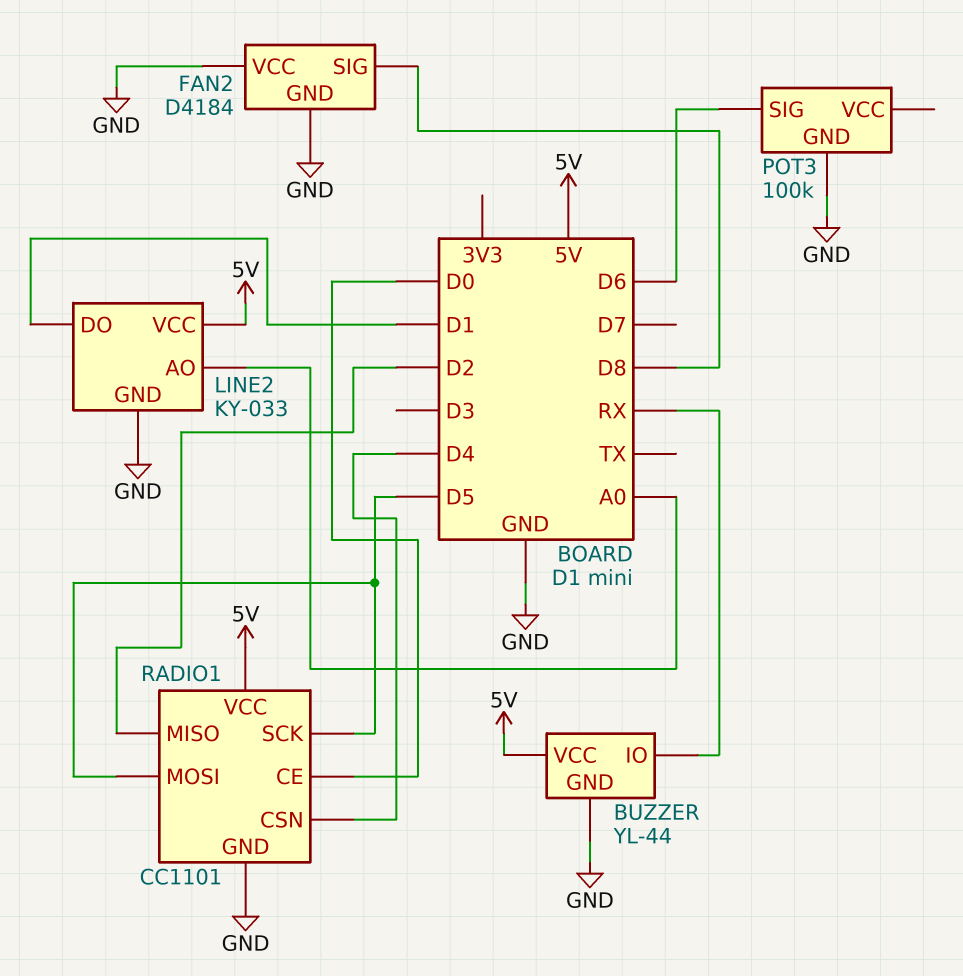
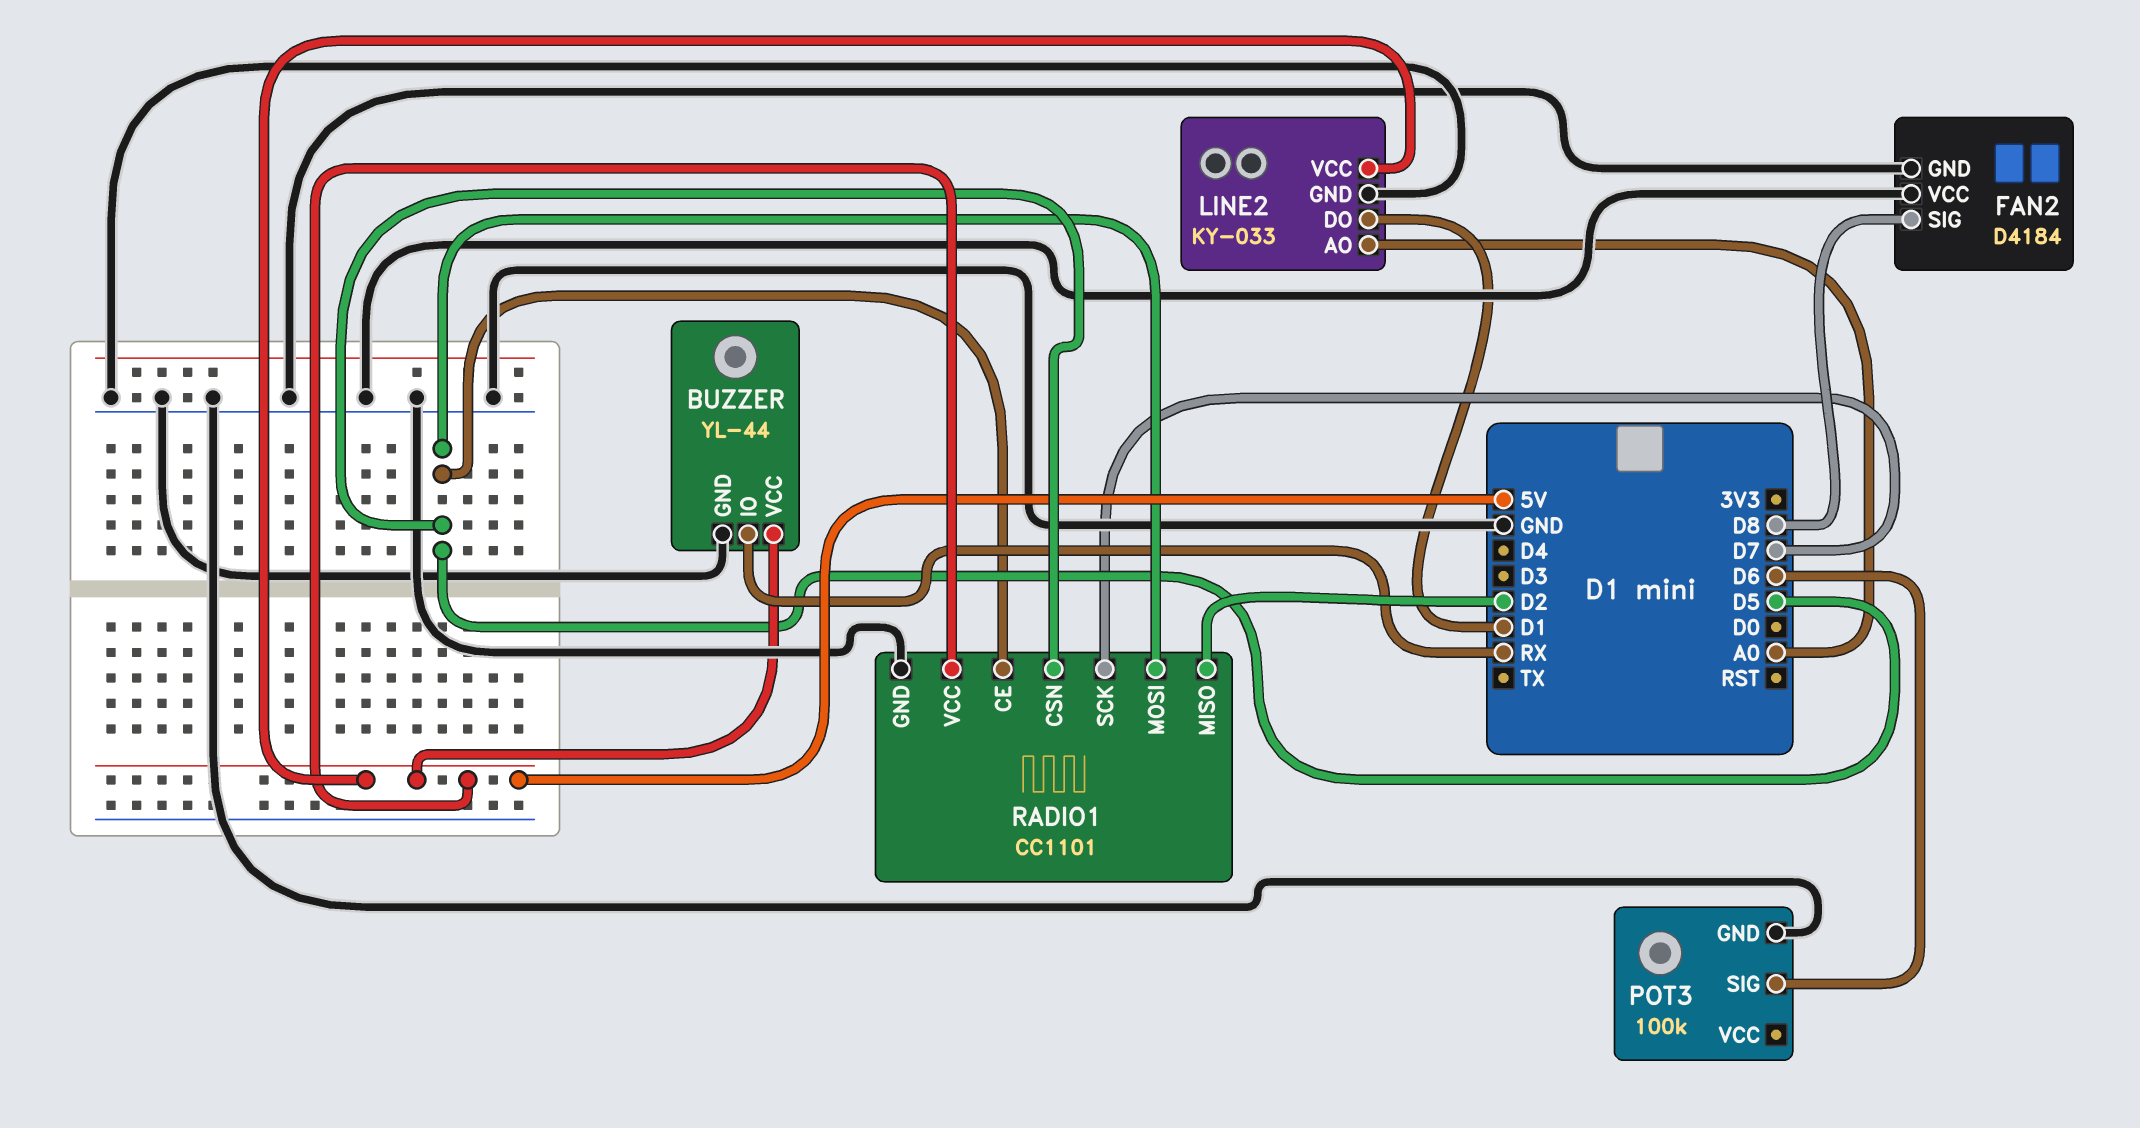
RADIO1 pin CE: D0 -> D5
RADIO1 pin CSN: D4 -> D5
RADIO1 pin SCK: D5 -> D7

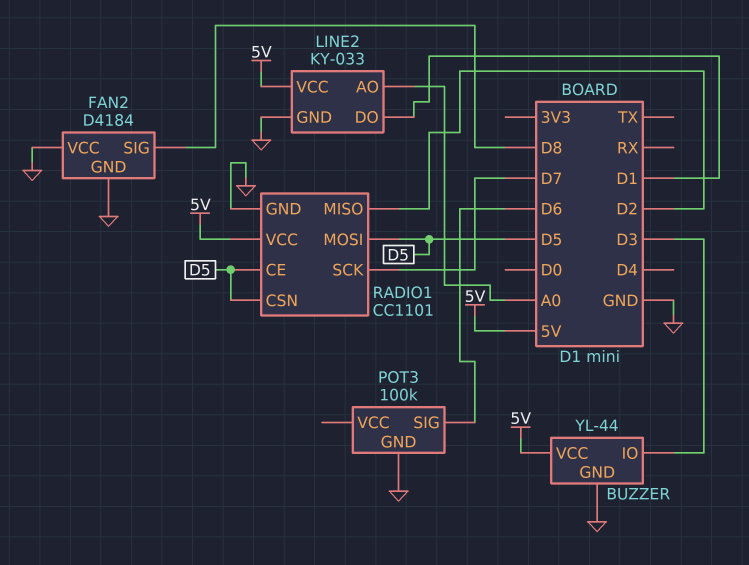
BUZZER pin IO: RX -> D3

